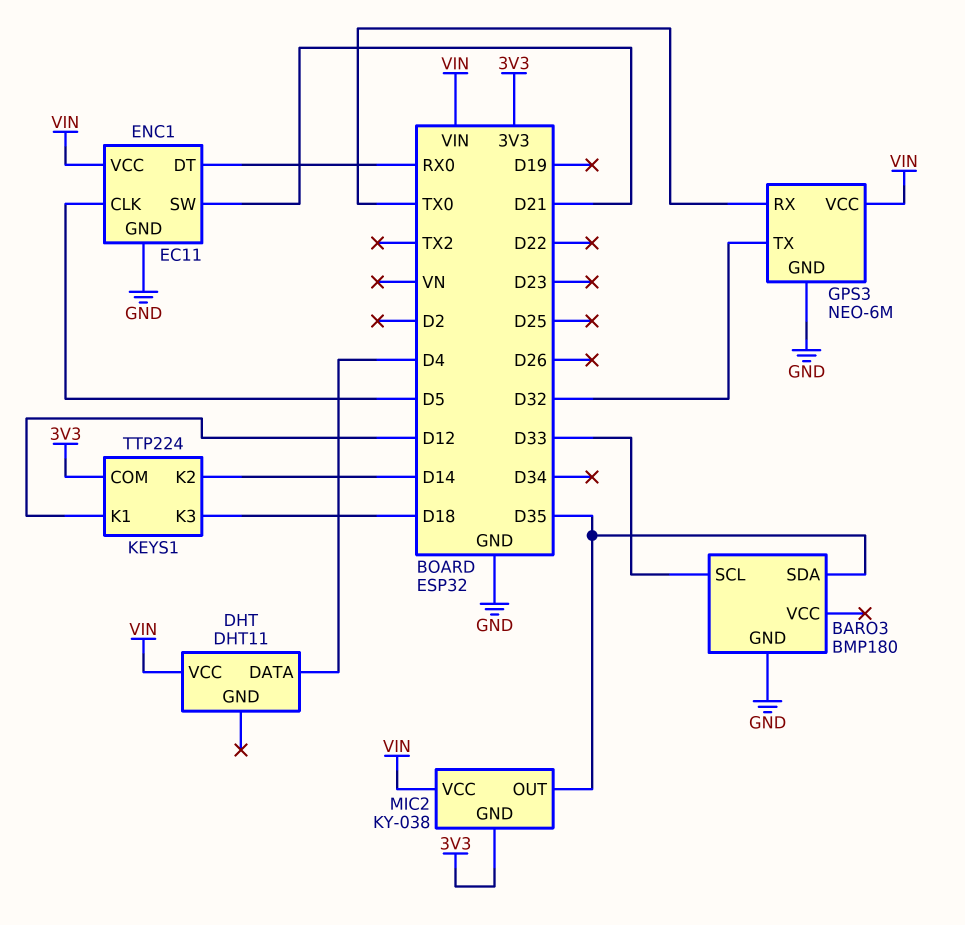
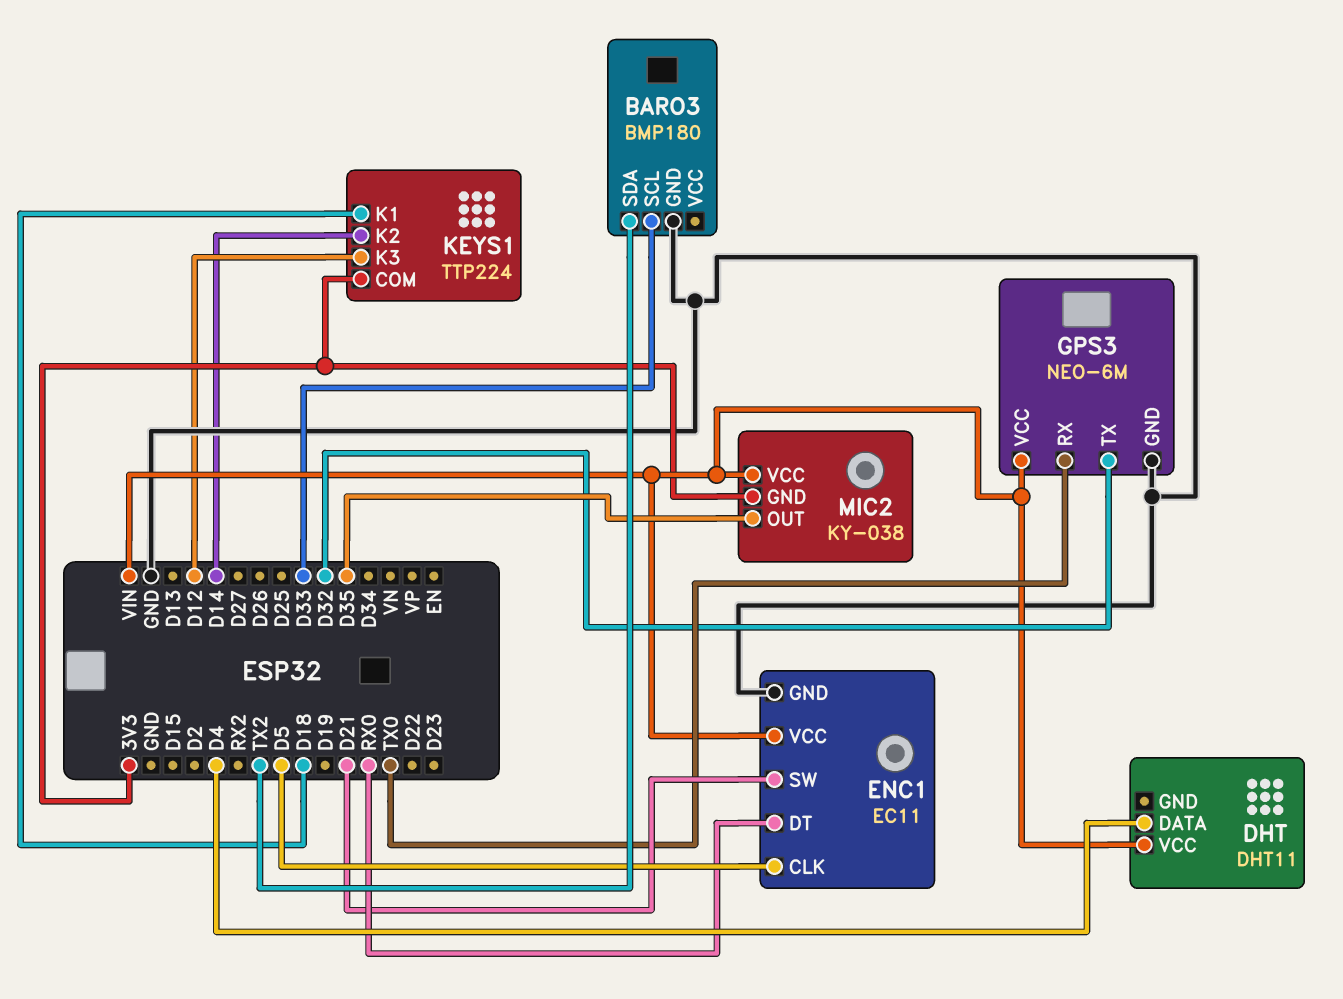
BARO3 pin SDA: D35 -> TX2
KEYS1 pin K1: D12 -> D18
KEYS1 pin K3: D18 -> D12

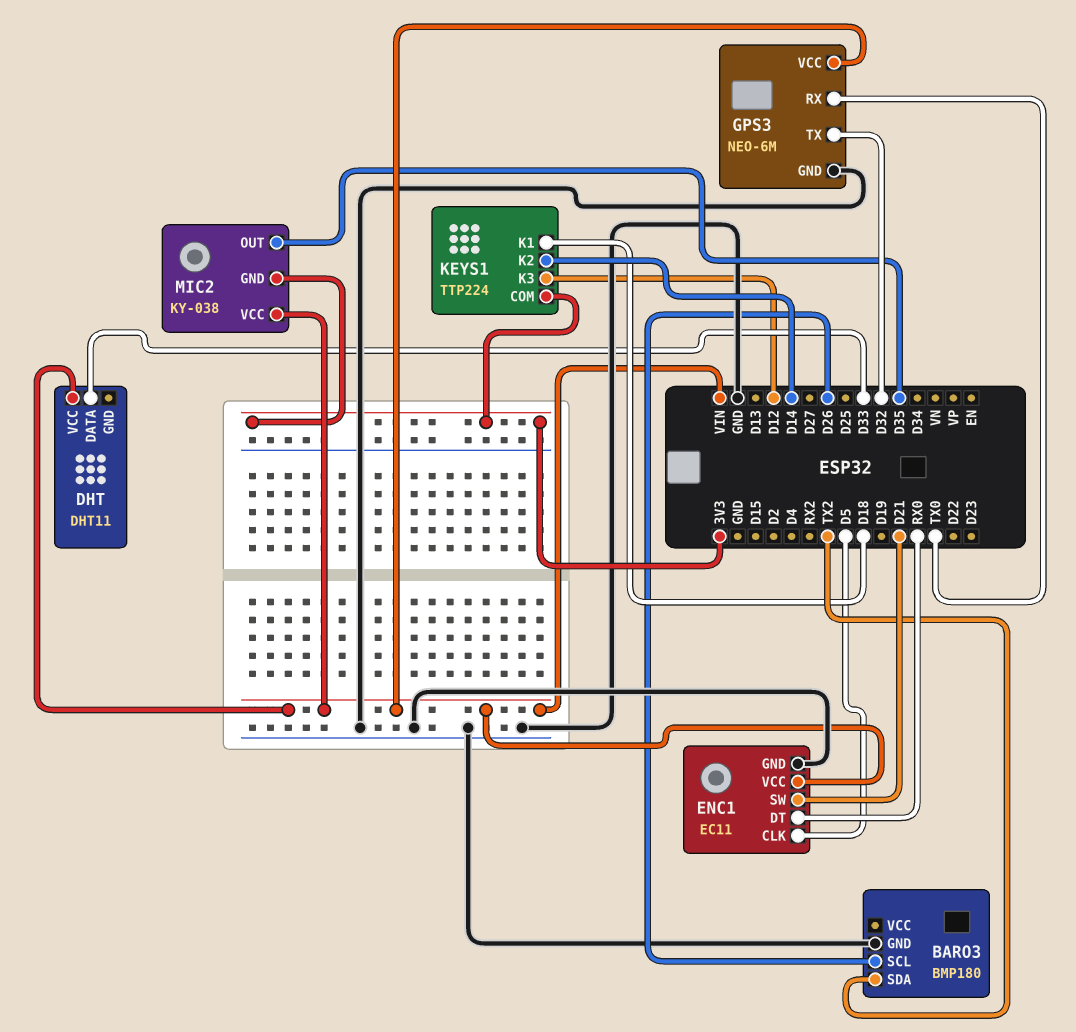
BARO3 pin SCL: D33 -> D26
DHT pin DATA: D4 -> D33

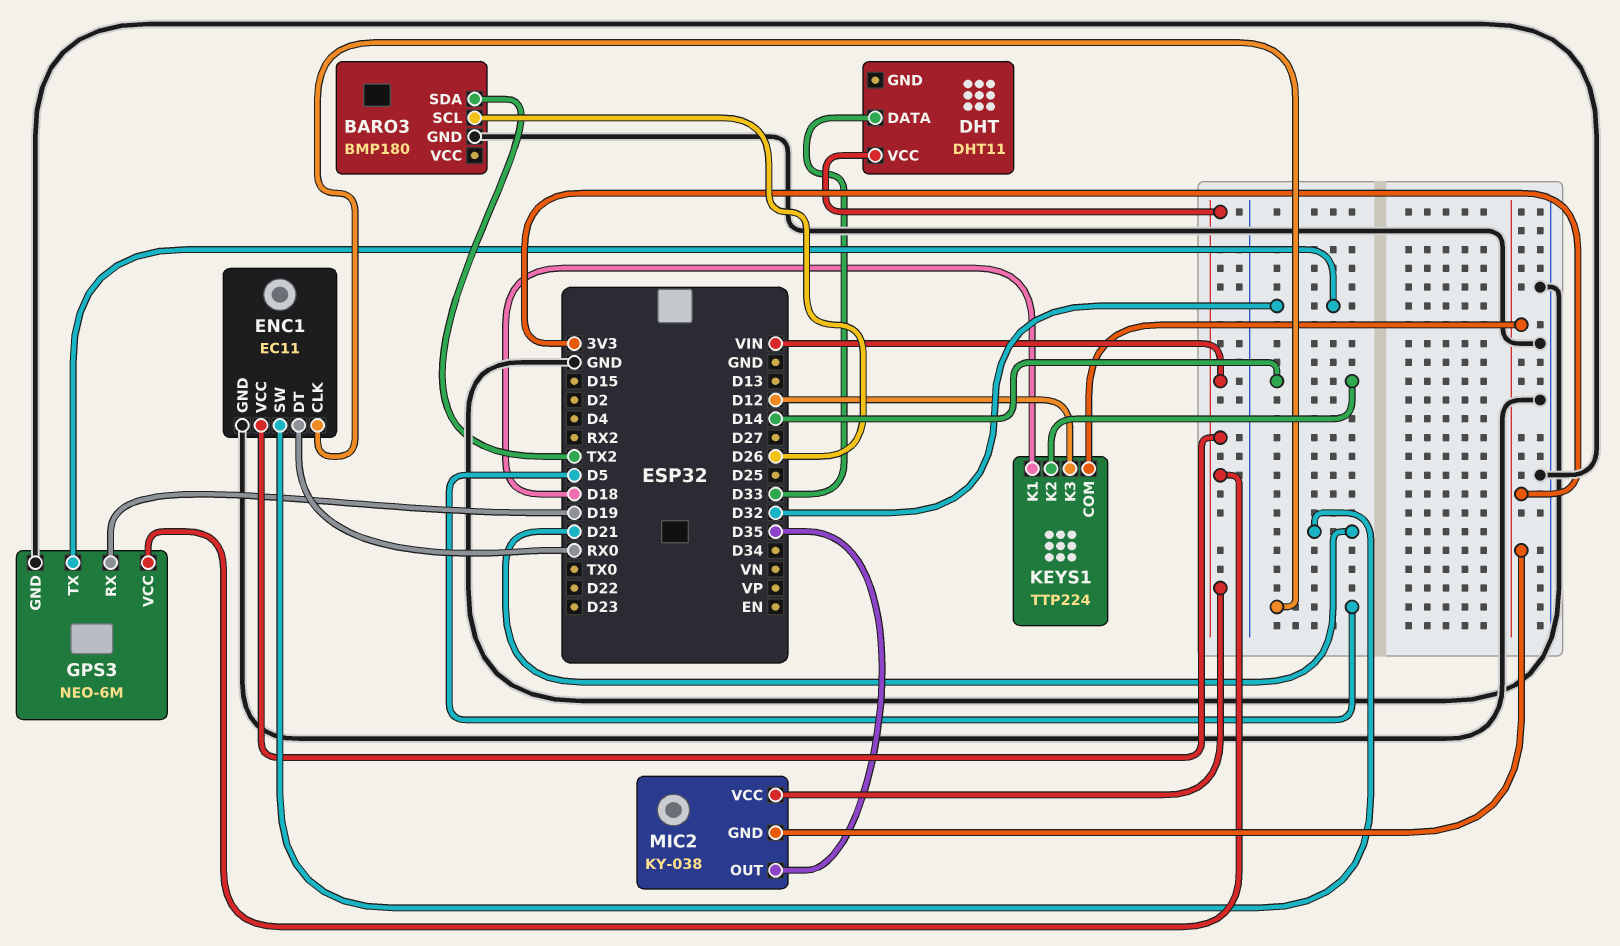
GPS3 pin RX: TX0 -> D19

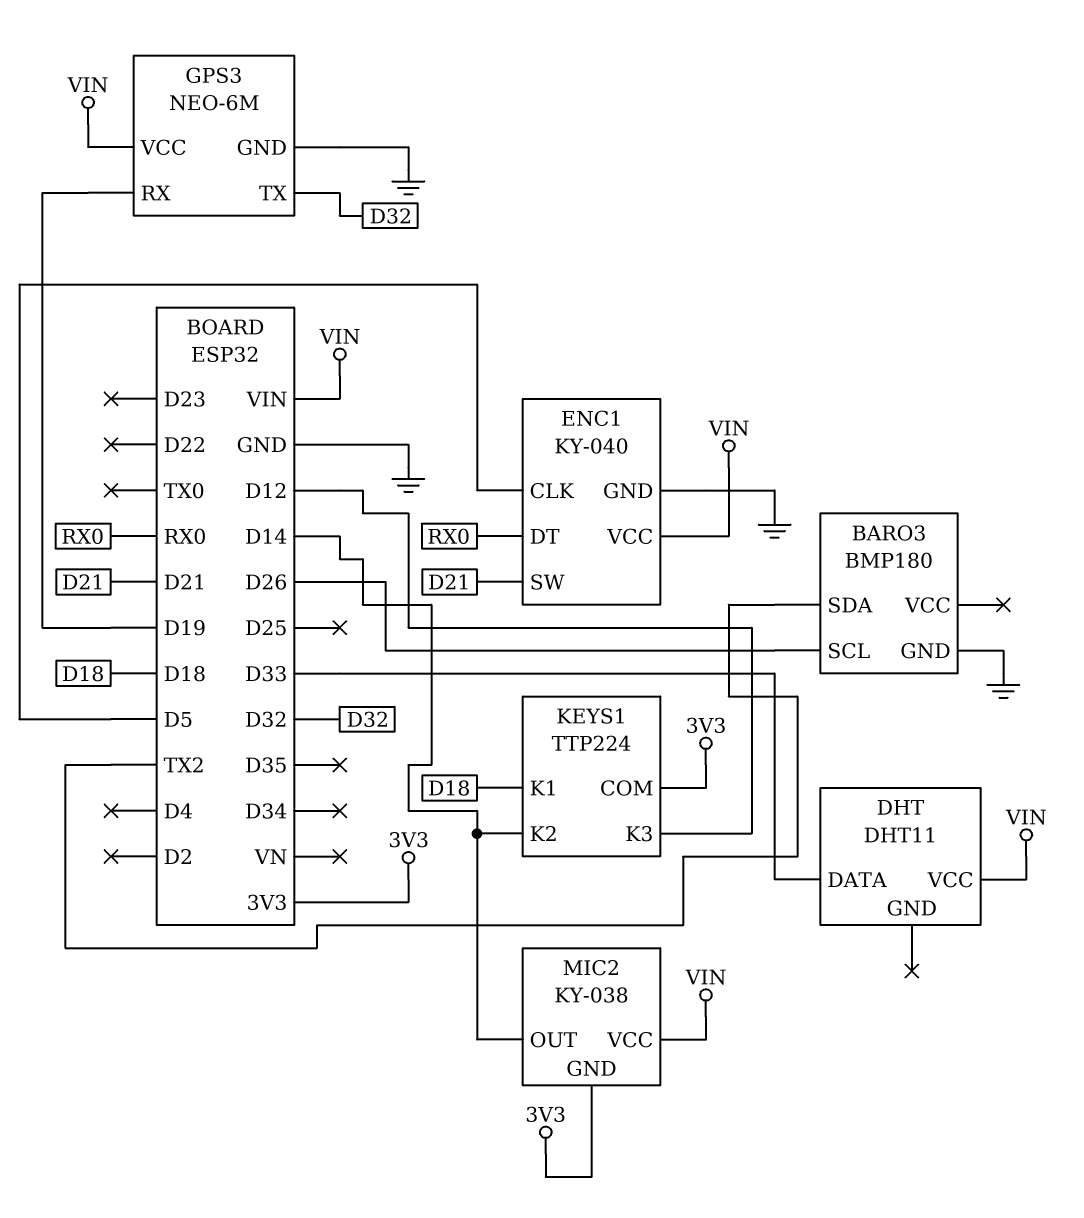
ENC1: EC11 -> KY-040
MIC2 pin OUT: D35 -> D14

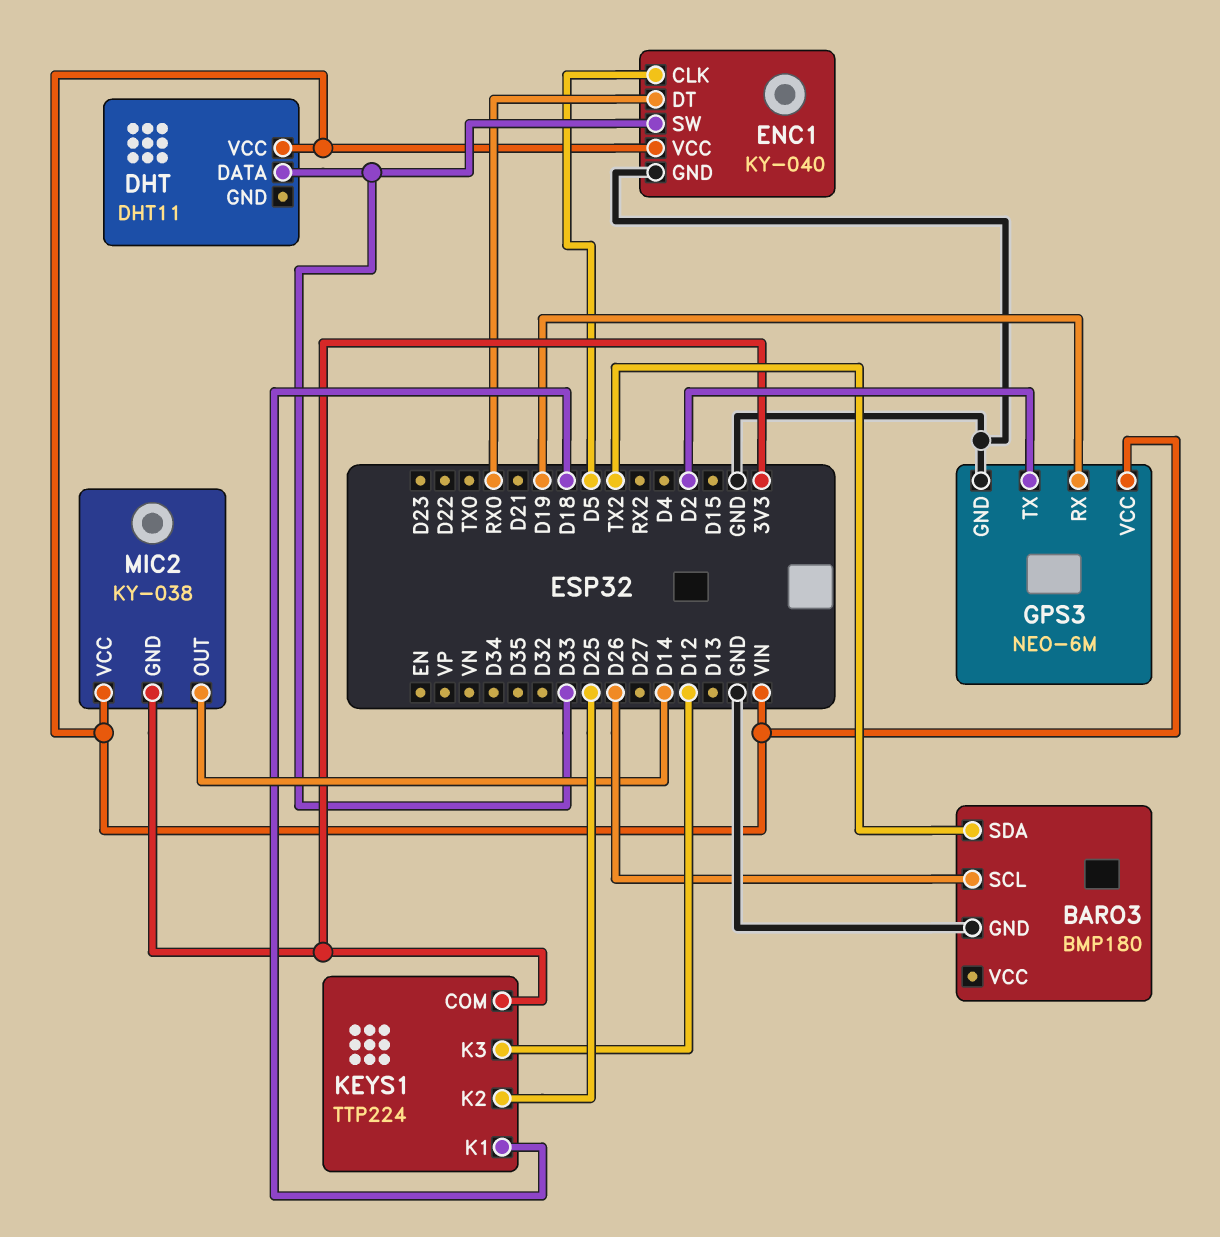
ENC1 pin SW: D21 -> D33
GPS3 pin TX: D32 -> D2
KEYS1 pin K2: D14 -> D25

